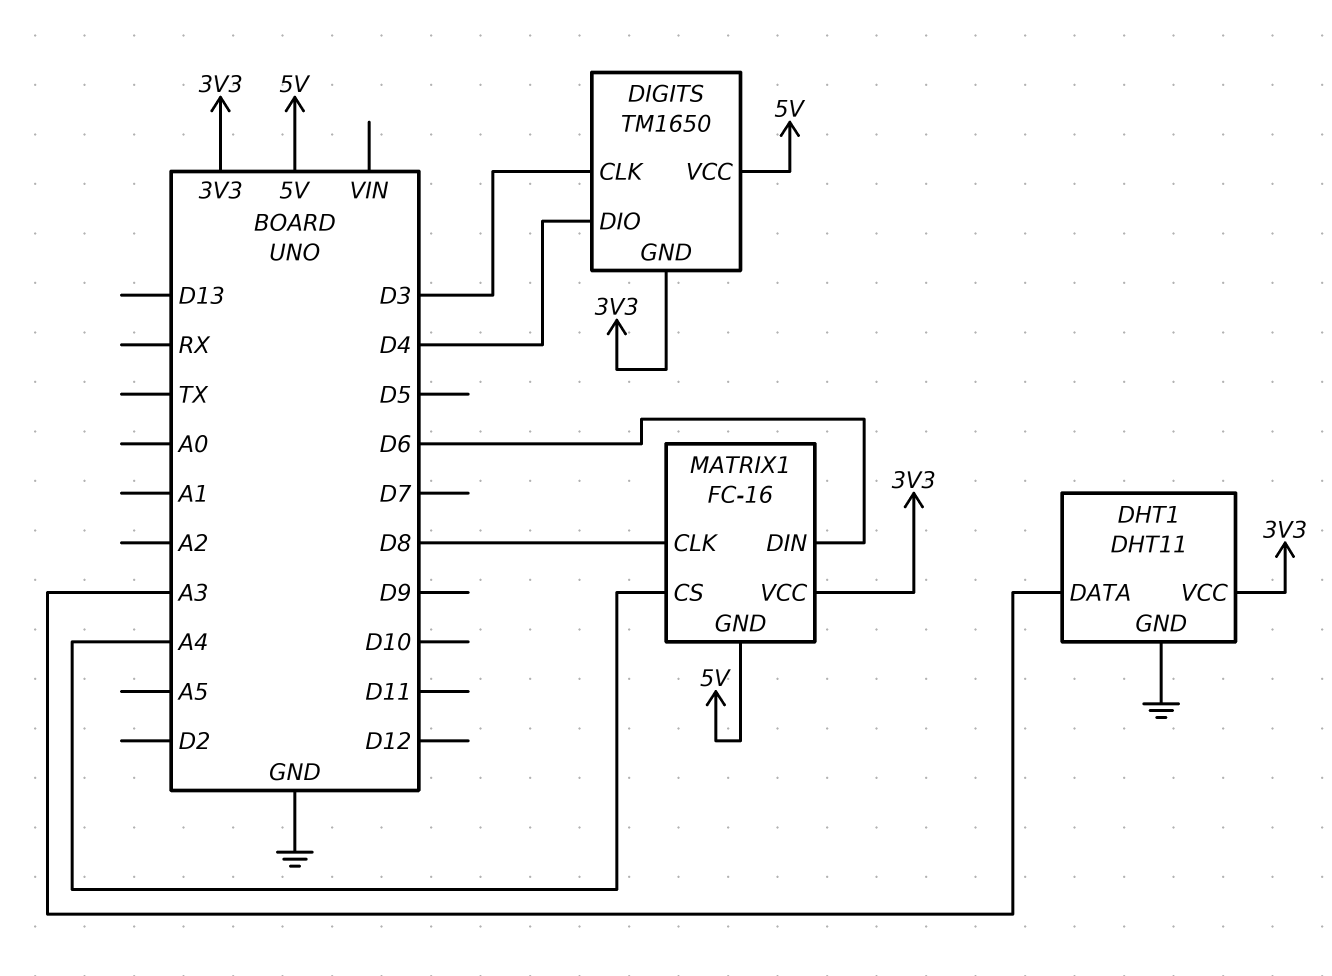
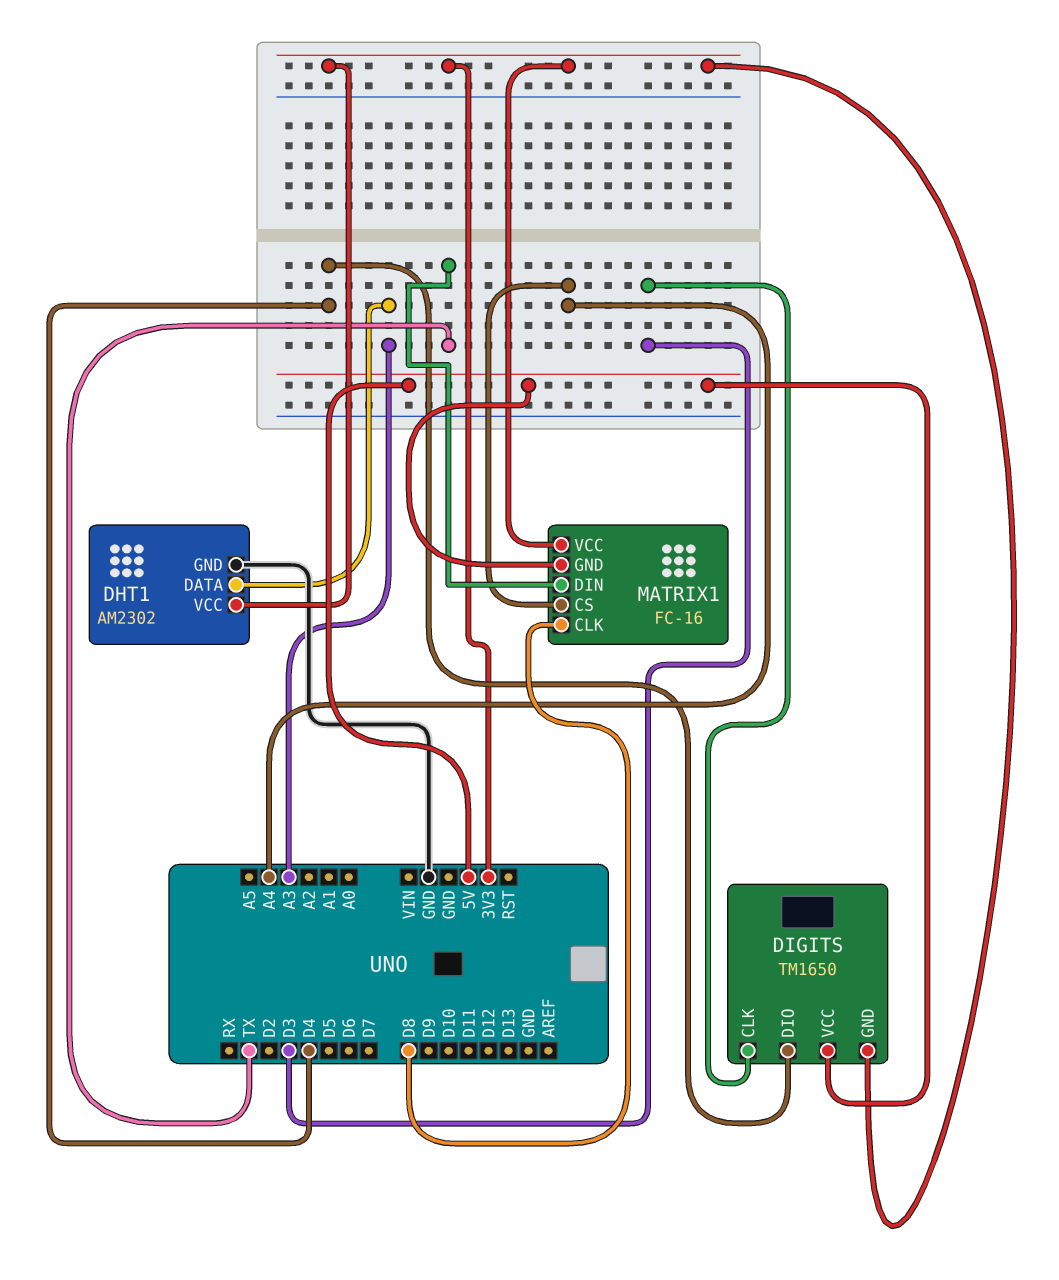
DHT1: DHT11 -> AM2302
MATRIX1 pin DIN: D6 -> TX

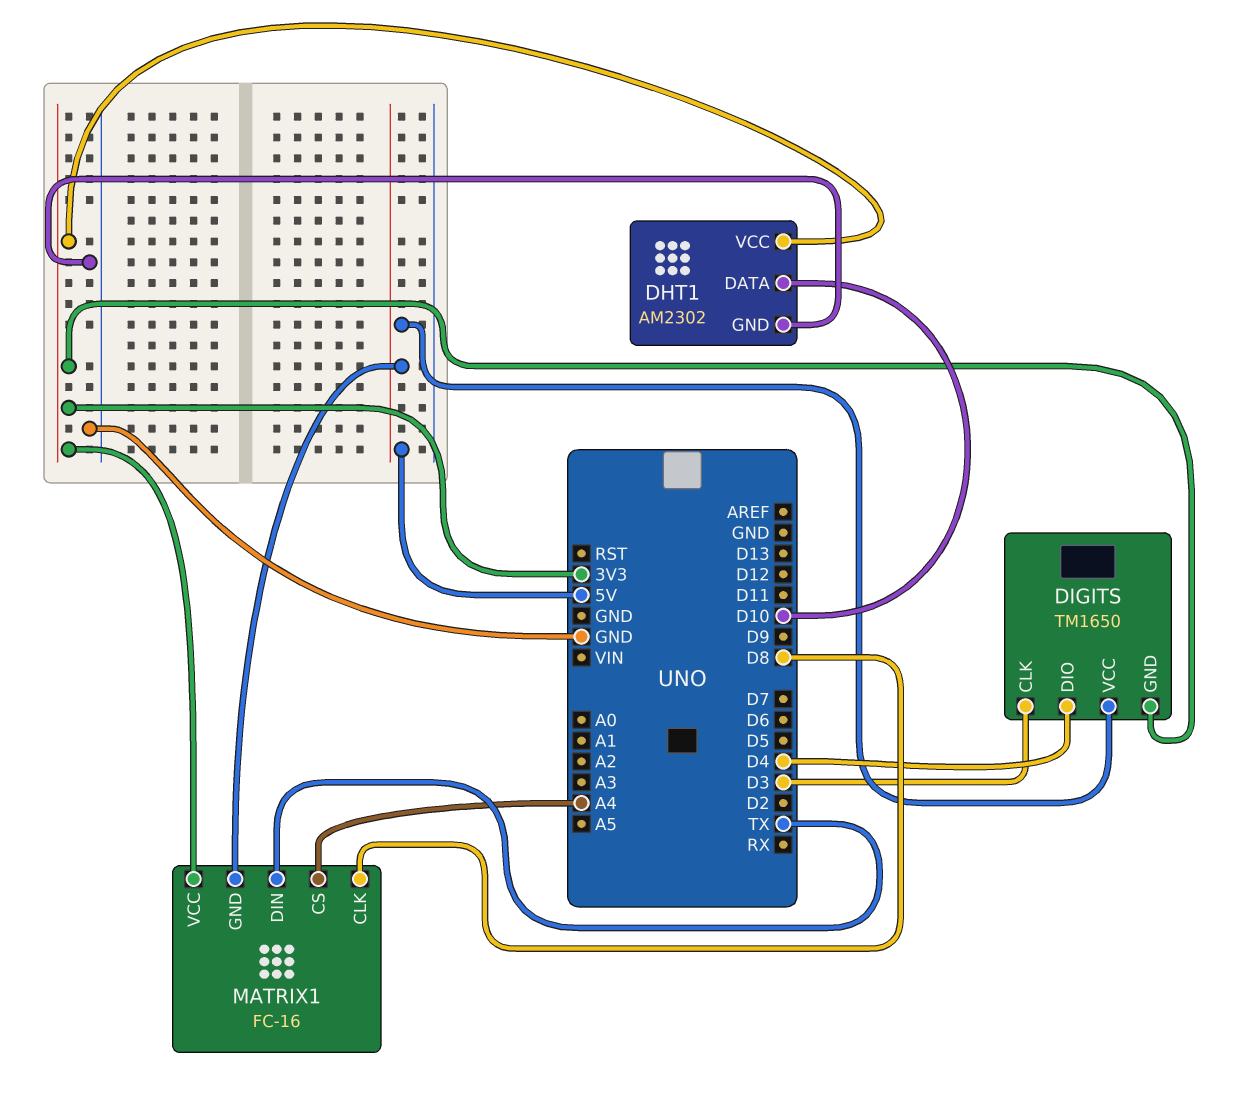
DHT1 pin DATA: A3 -> D10

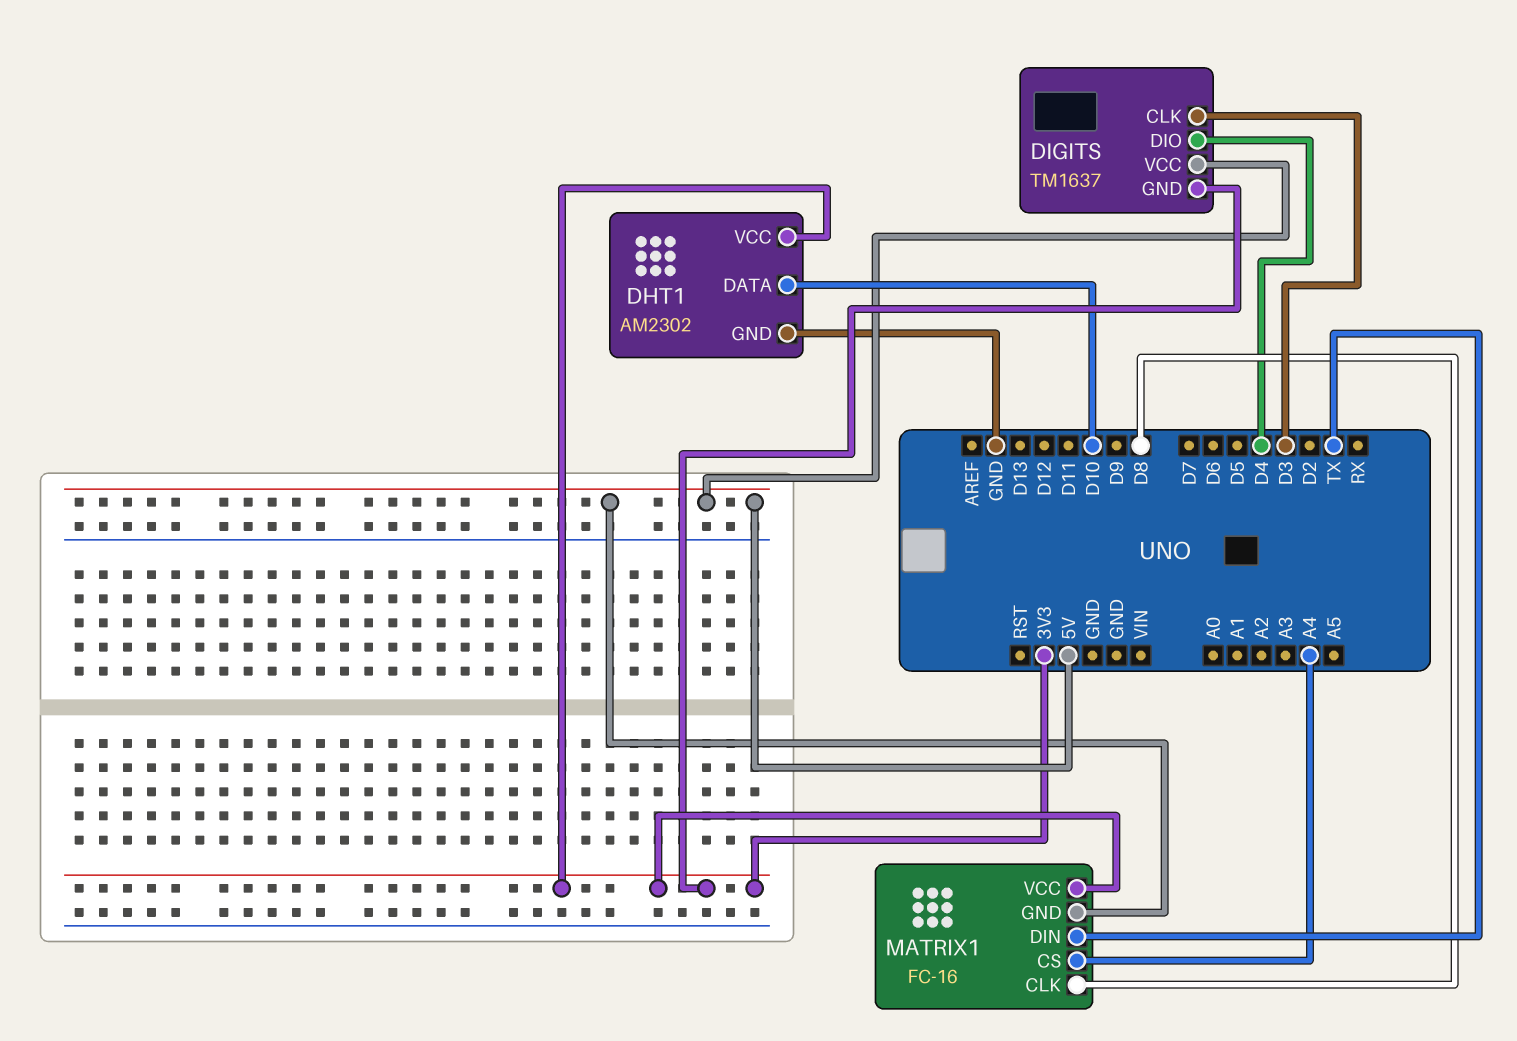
DIGITS: TM1650 -> TM1637

